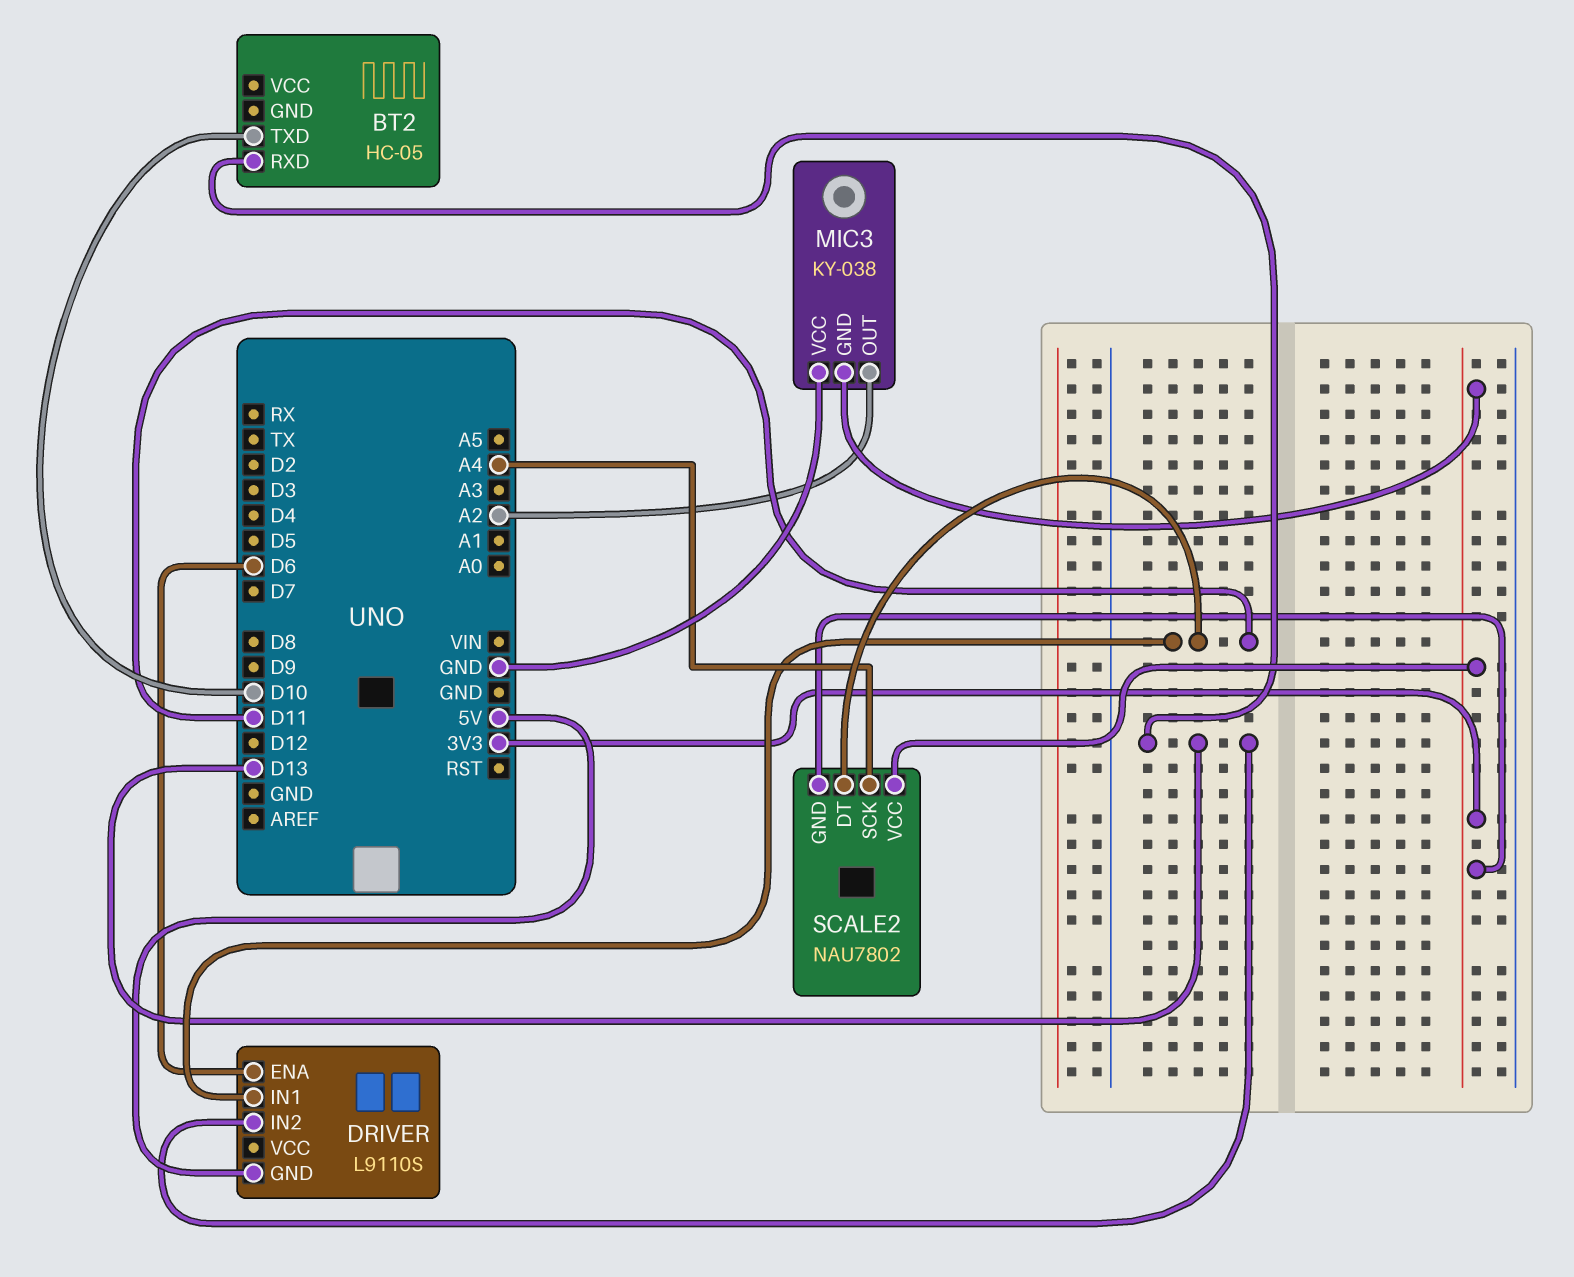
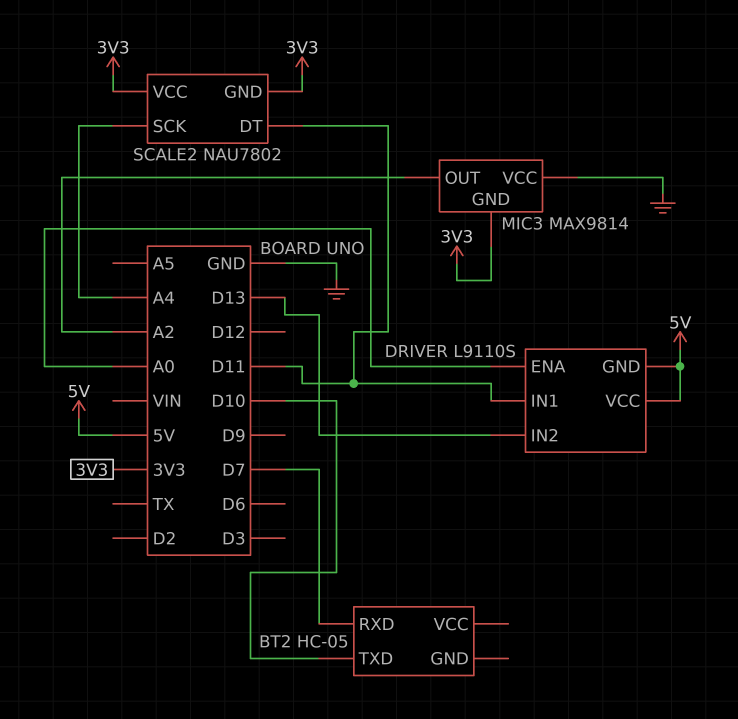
BT2 pin RXD: D13 -> D7
DRIVER pin ENA: D6 -> A0
DRIVER pin VCC: none -> 5V
MIC3: KY-038 -> MAX9814

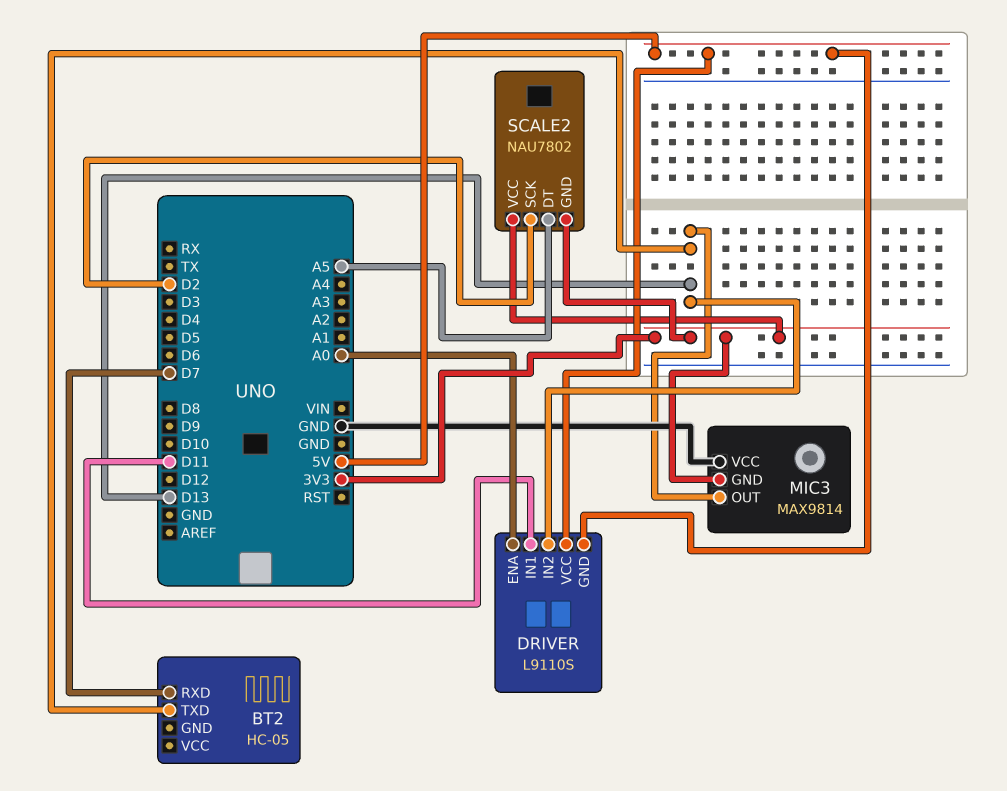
BT2 pin TXD: D10 -> D13
MIC3 pin OUT: A2 -> D13
SCALE2 pin DT: D11 -> A5
SCALE2 pin SCK: A4 -> D2

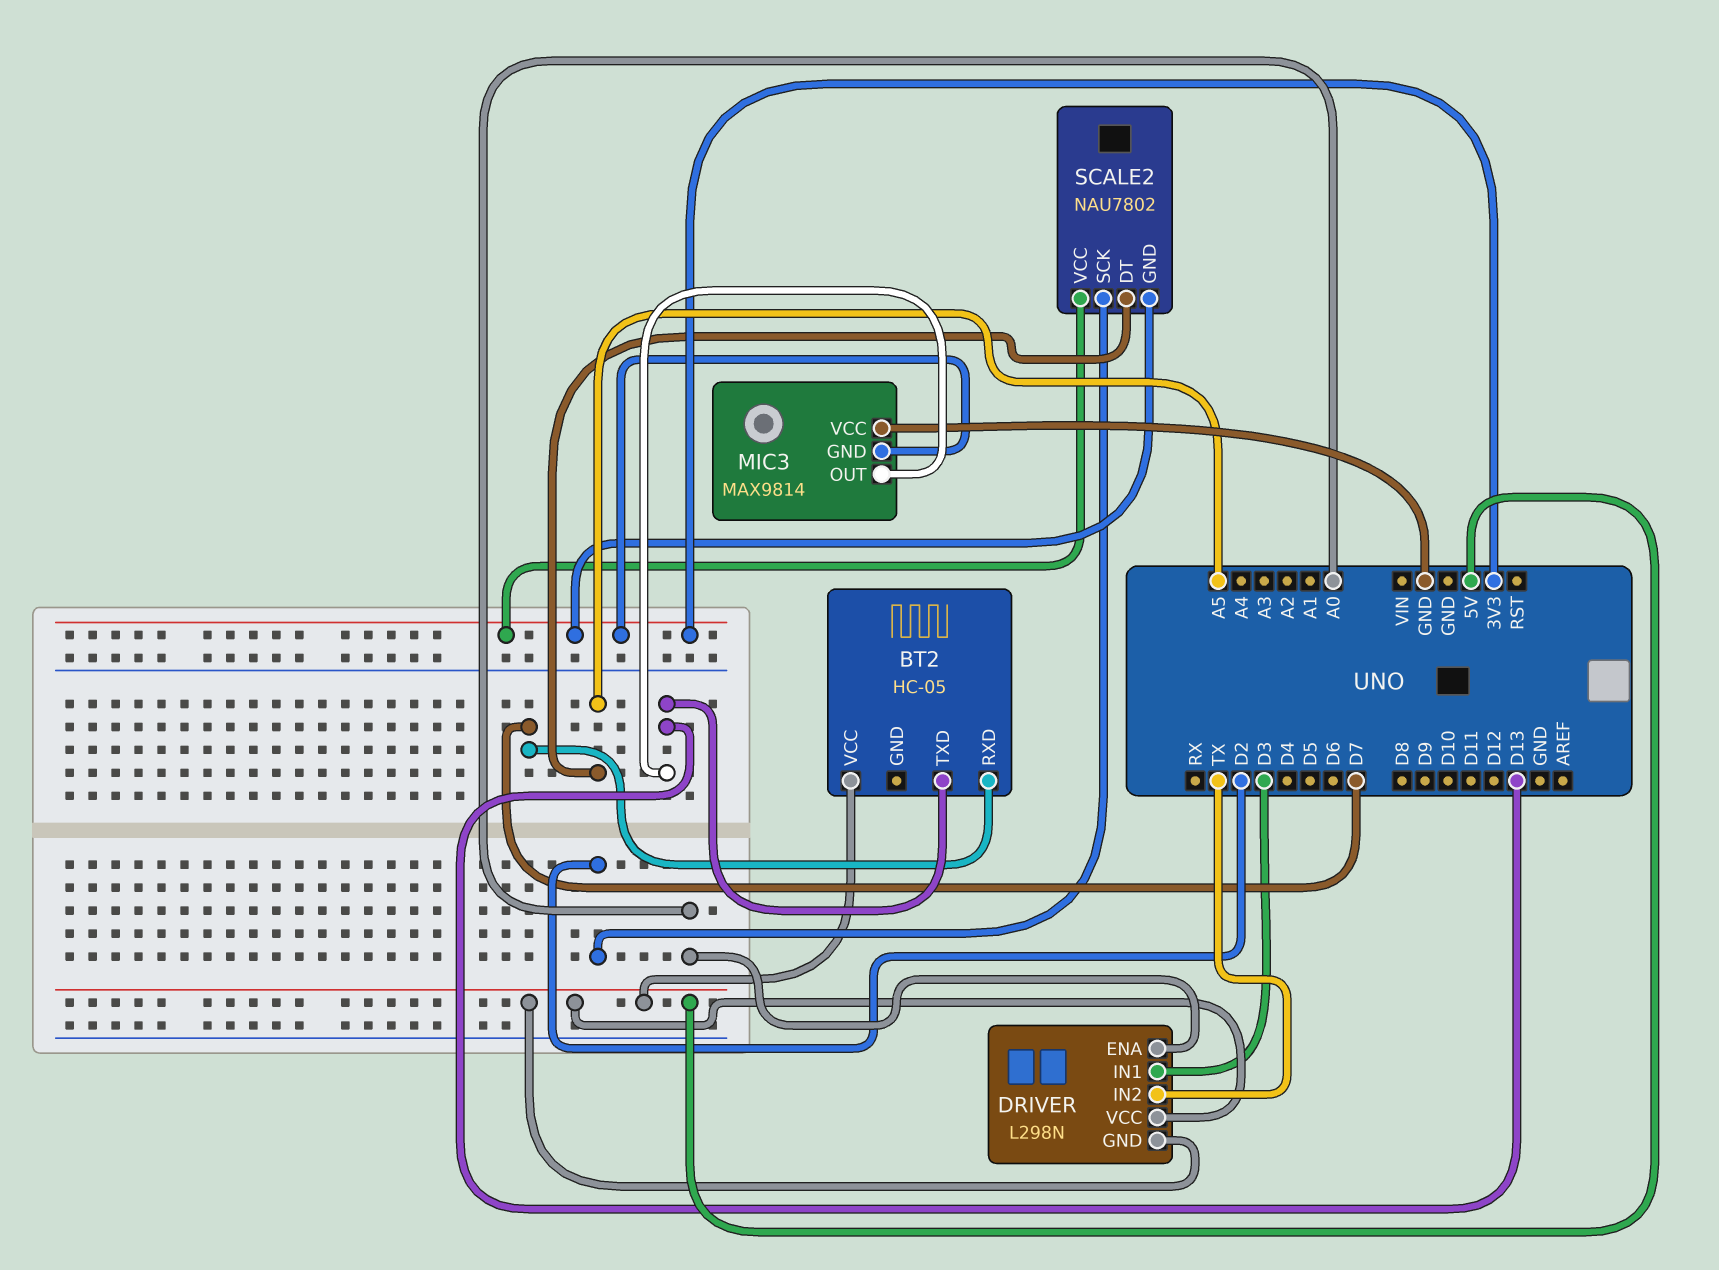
BT2 pin VCC: none -> 5V
DRIVER: L9110S -> L298N
DRIVER pin IN1: D11 -> D3
DRIVER pin IN2: D13 -> TX

